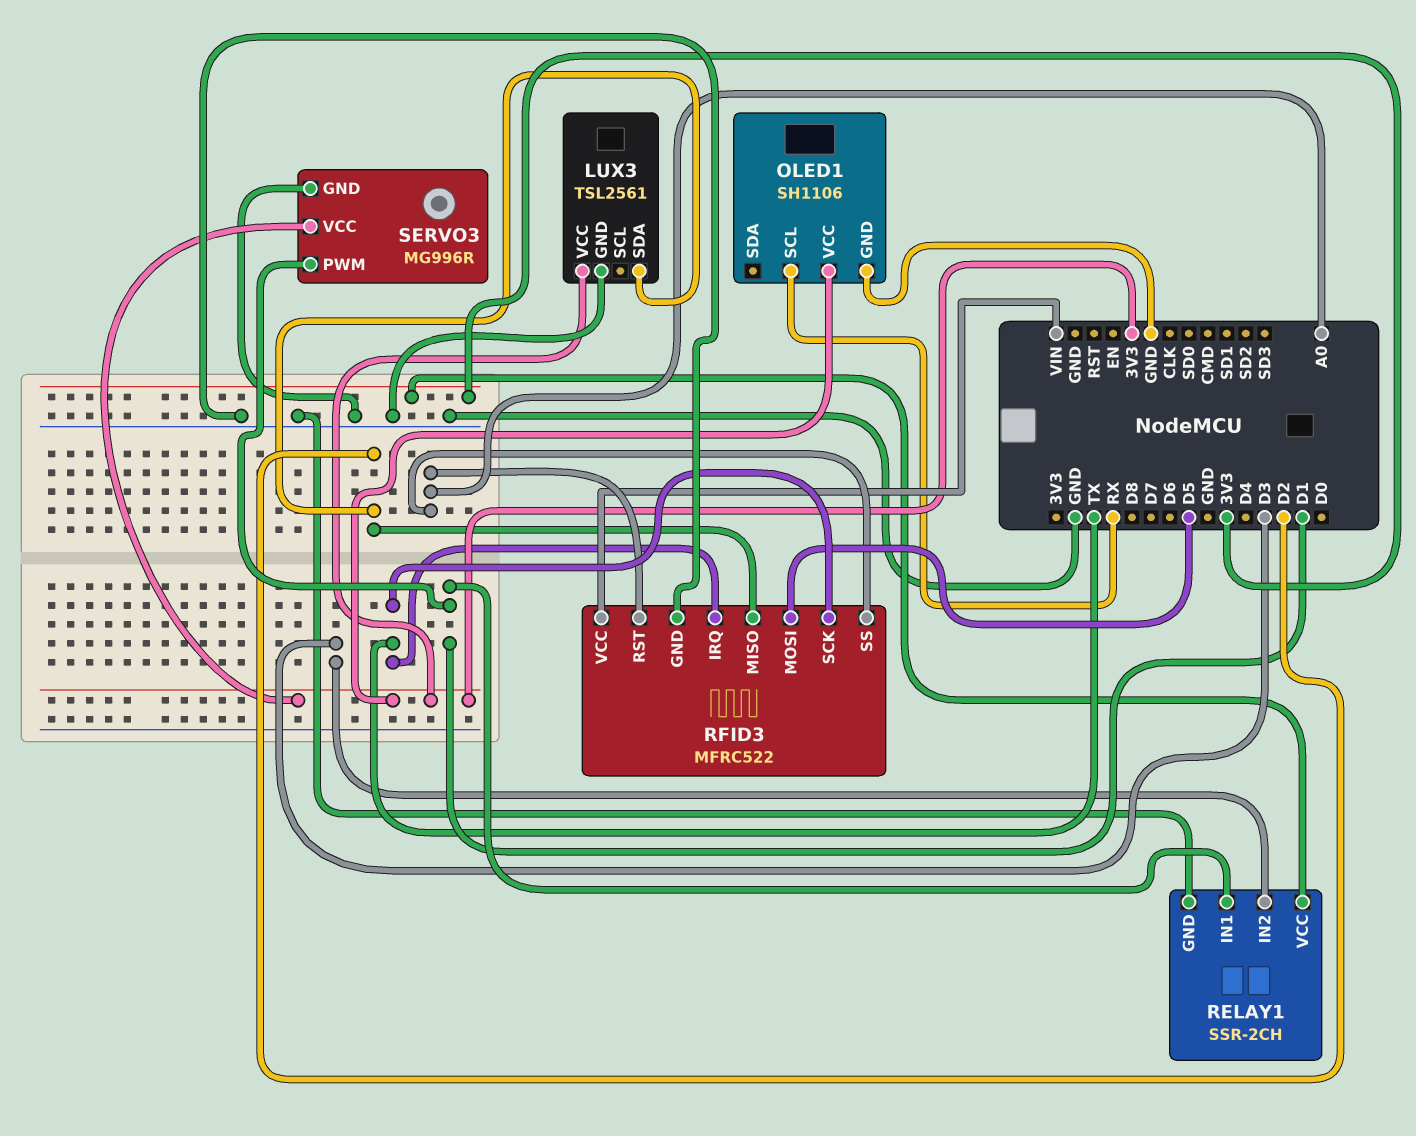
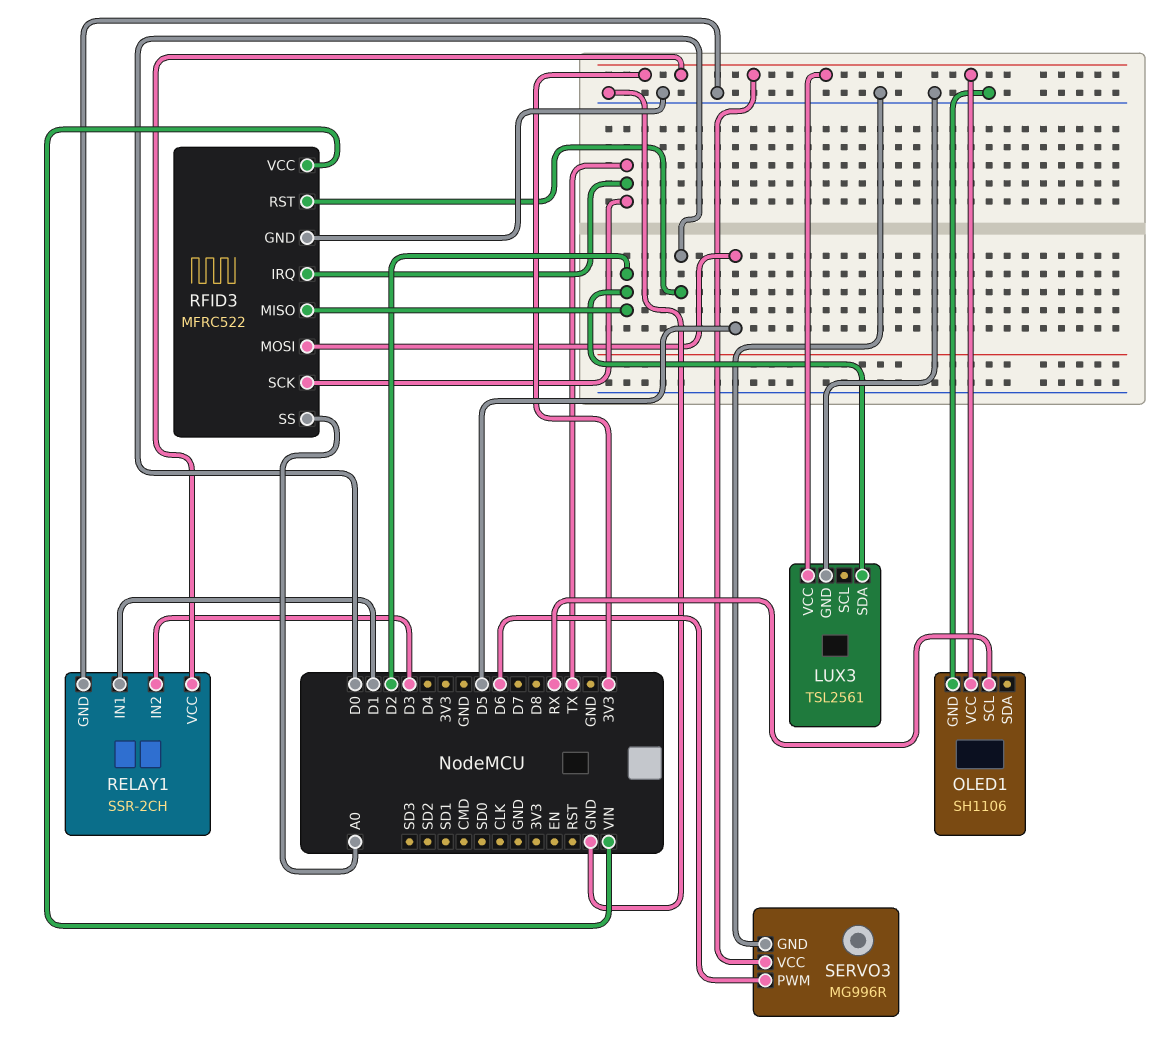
RFID3 pin RST: A0 -> D0
SERVO3 pin PWM: D1 -> D6

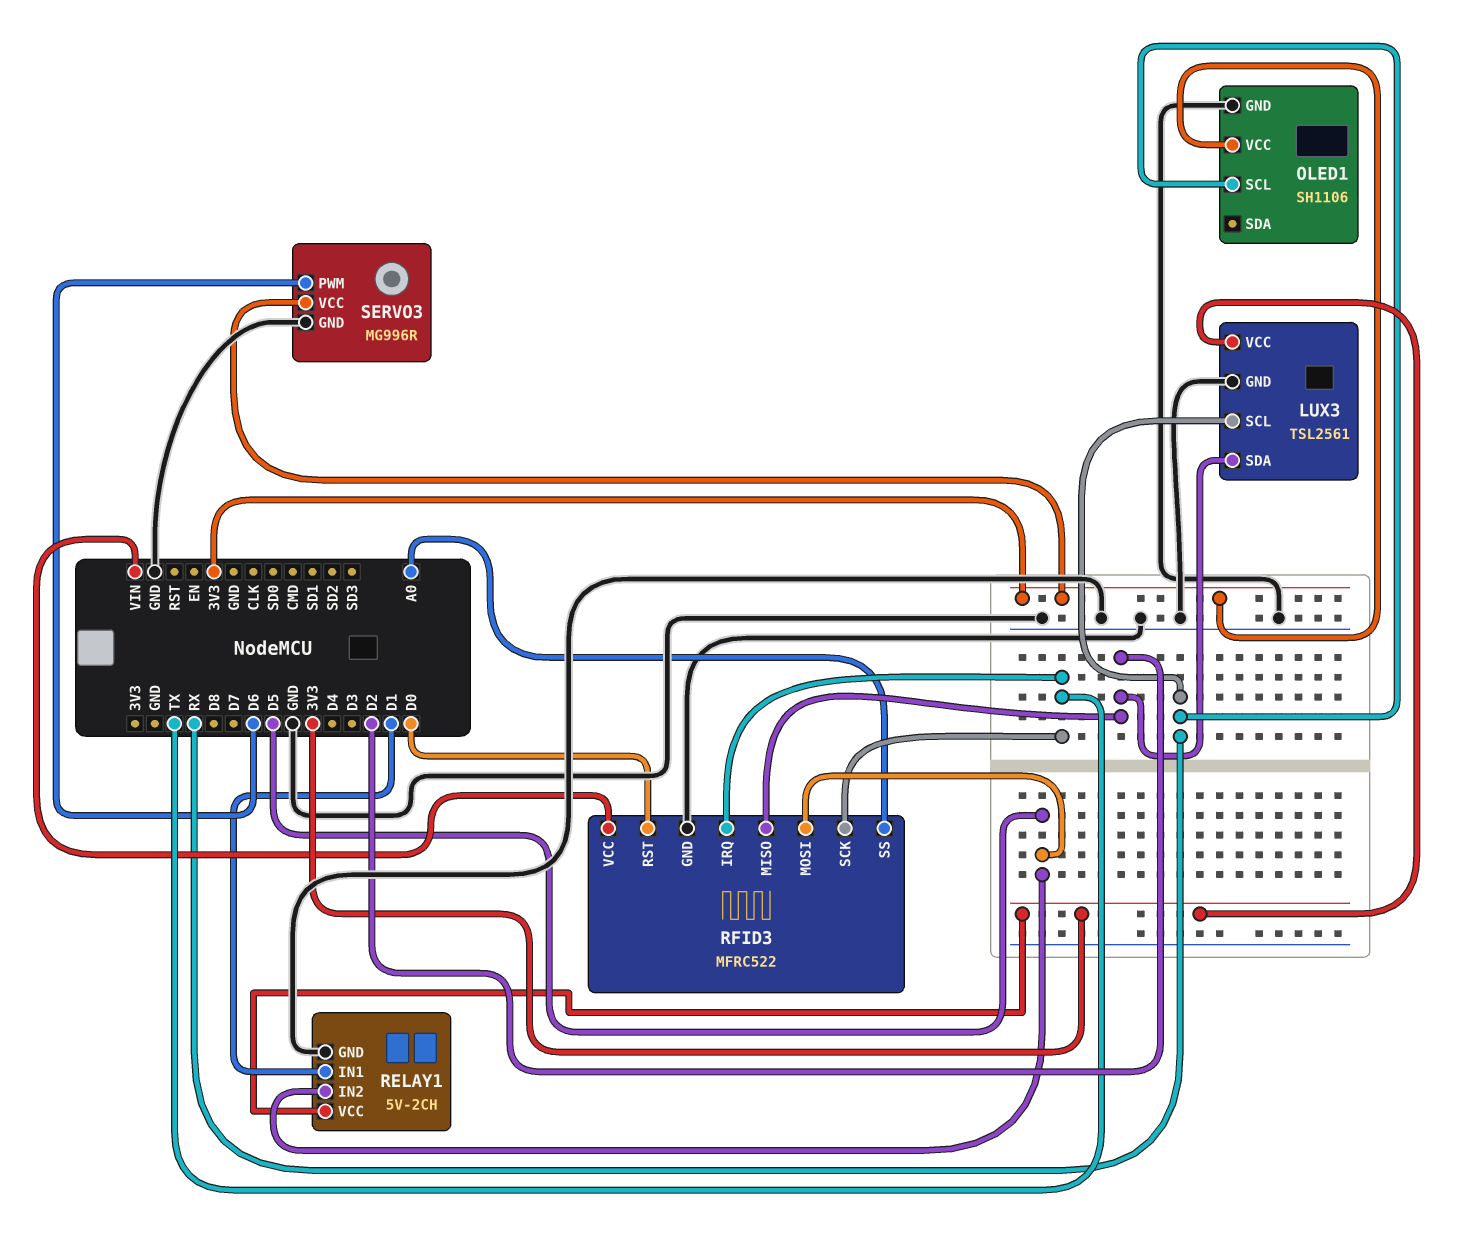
LUX3 pin SCL: none -> RX
RELAY1: SSR-2CH -> 5V-2CH
RELAY1 pin IN2: D3 -> D5

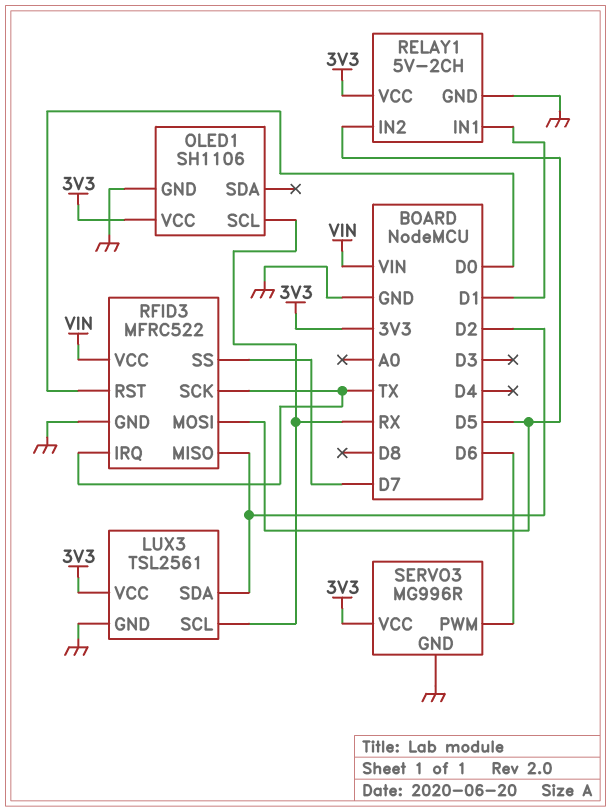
RFID3 pin SS: A0 -> D7

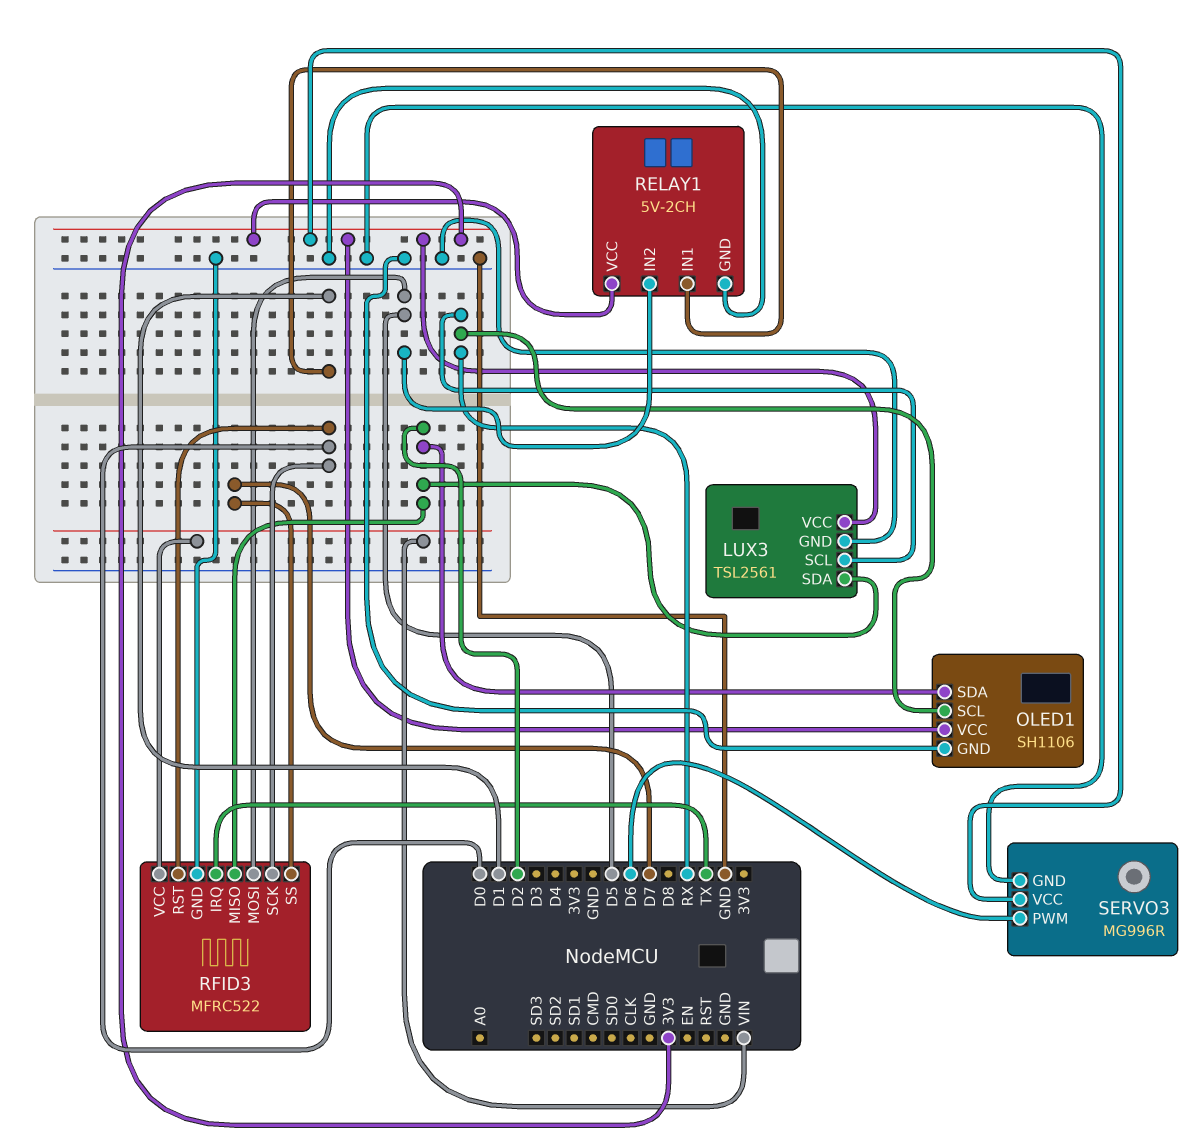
OLED1 pin SDA: none -> D2
RFID3 pin SCK: TX -> D0

